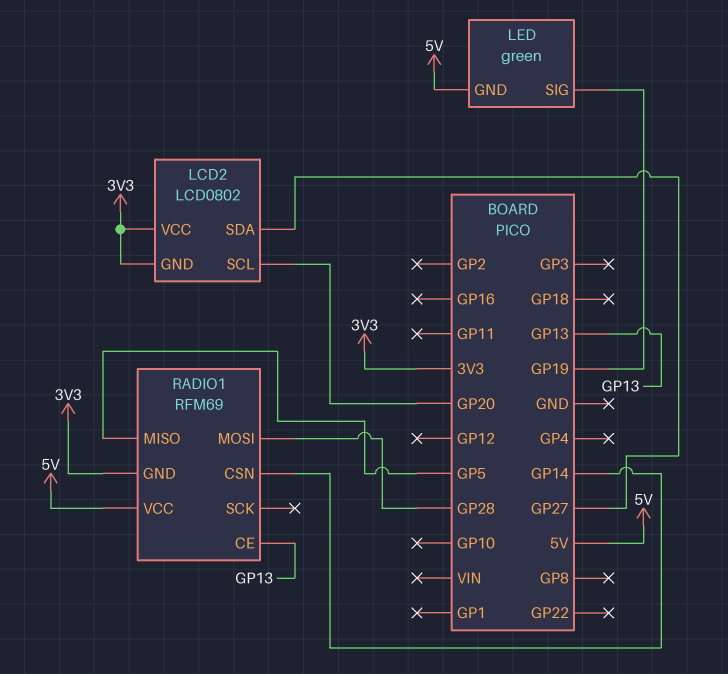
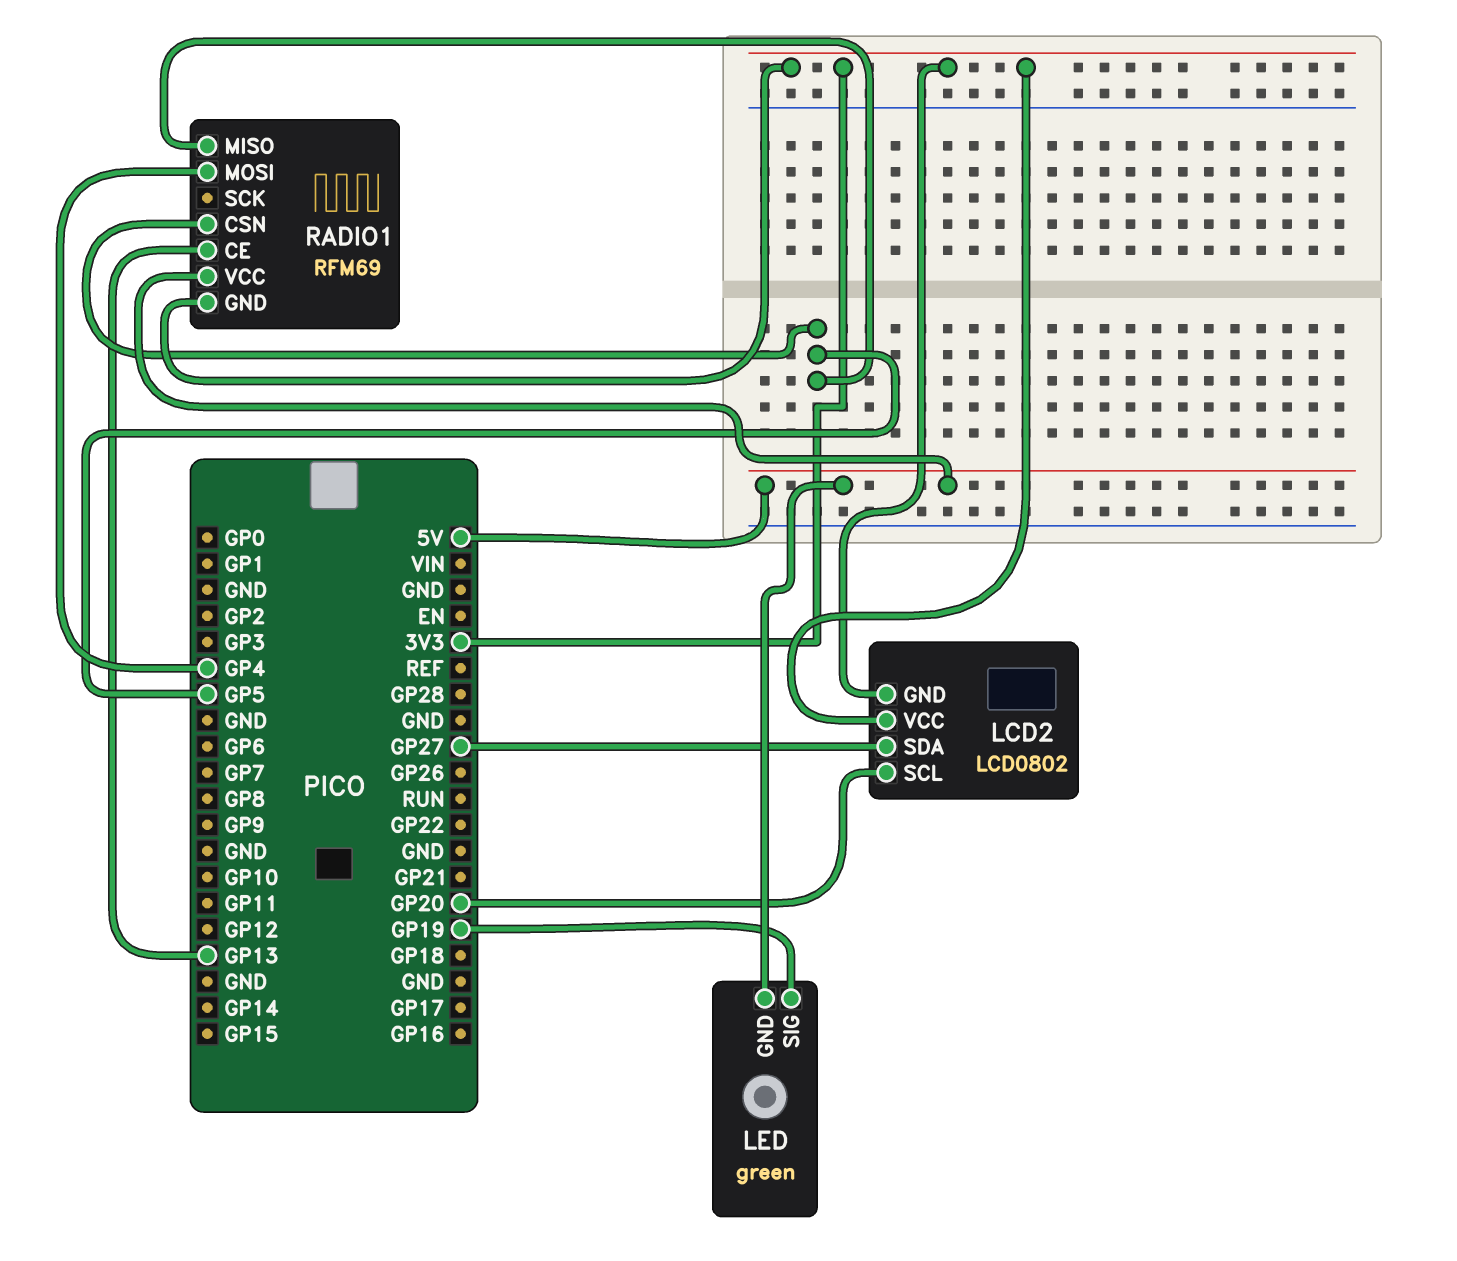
RADIO1 pin CSN: GP14 -> GP5
RADIO1 pin MOSI: GP28 -> GP4

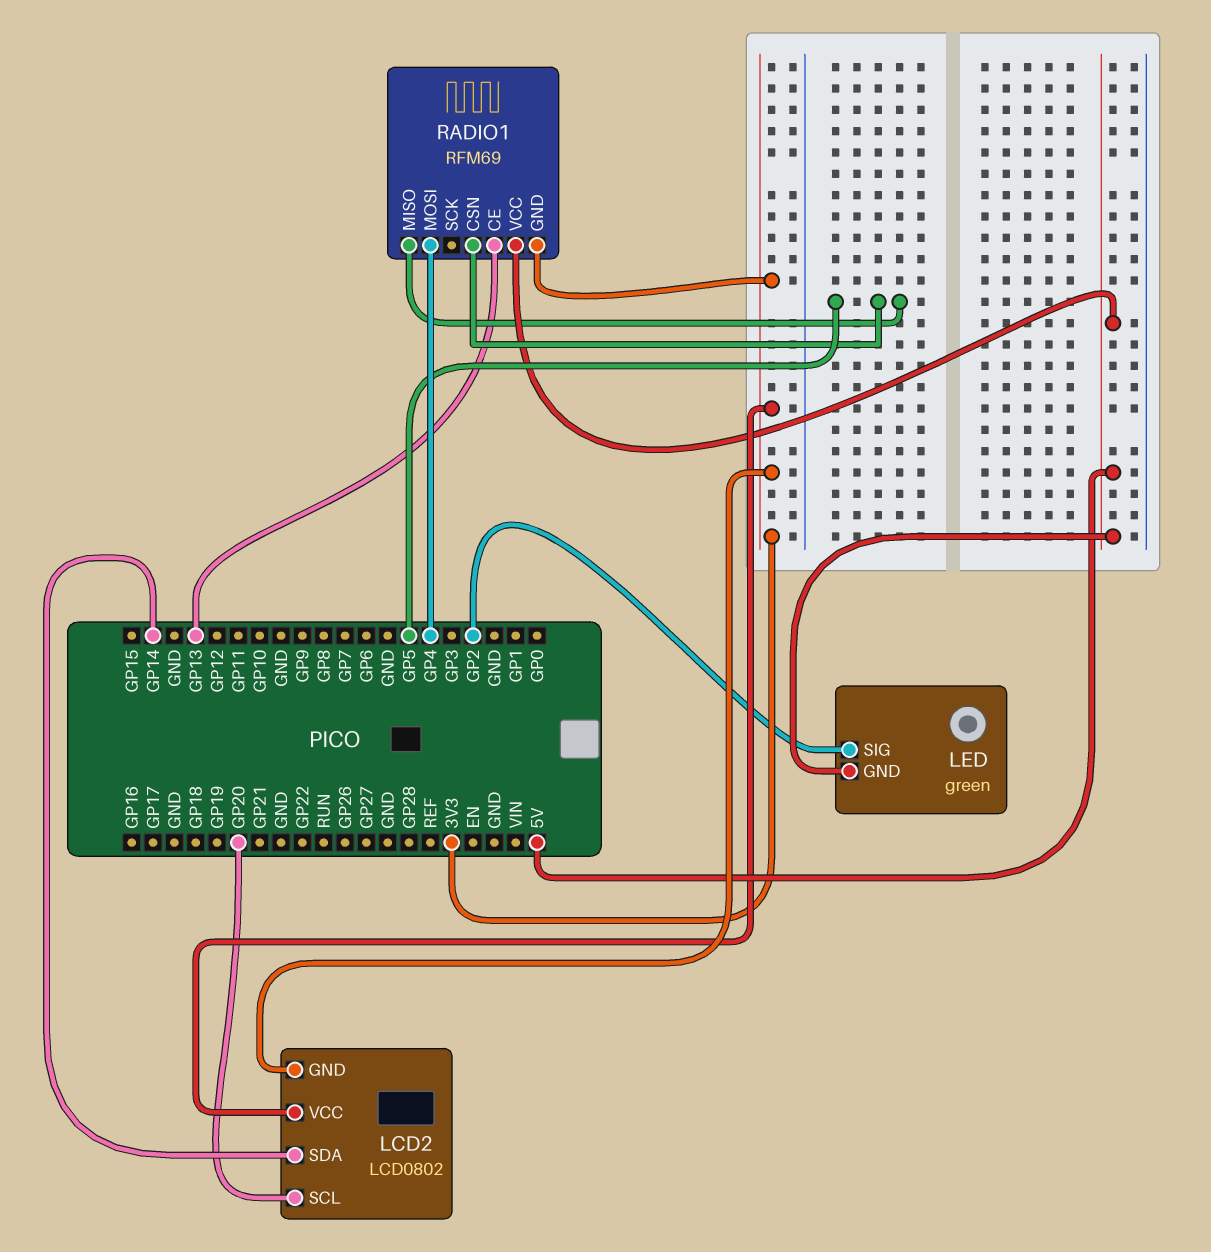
LCD2 pin SDA: GP27 -> GP14
LED pin SIG: GP19 -> GP2

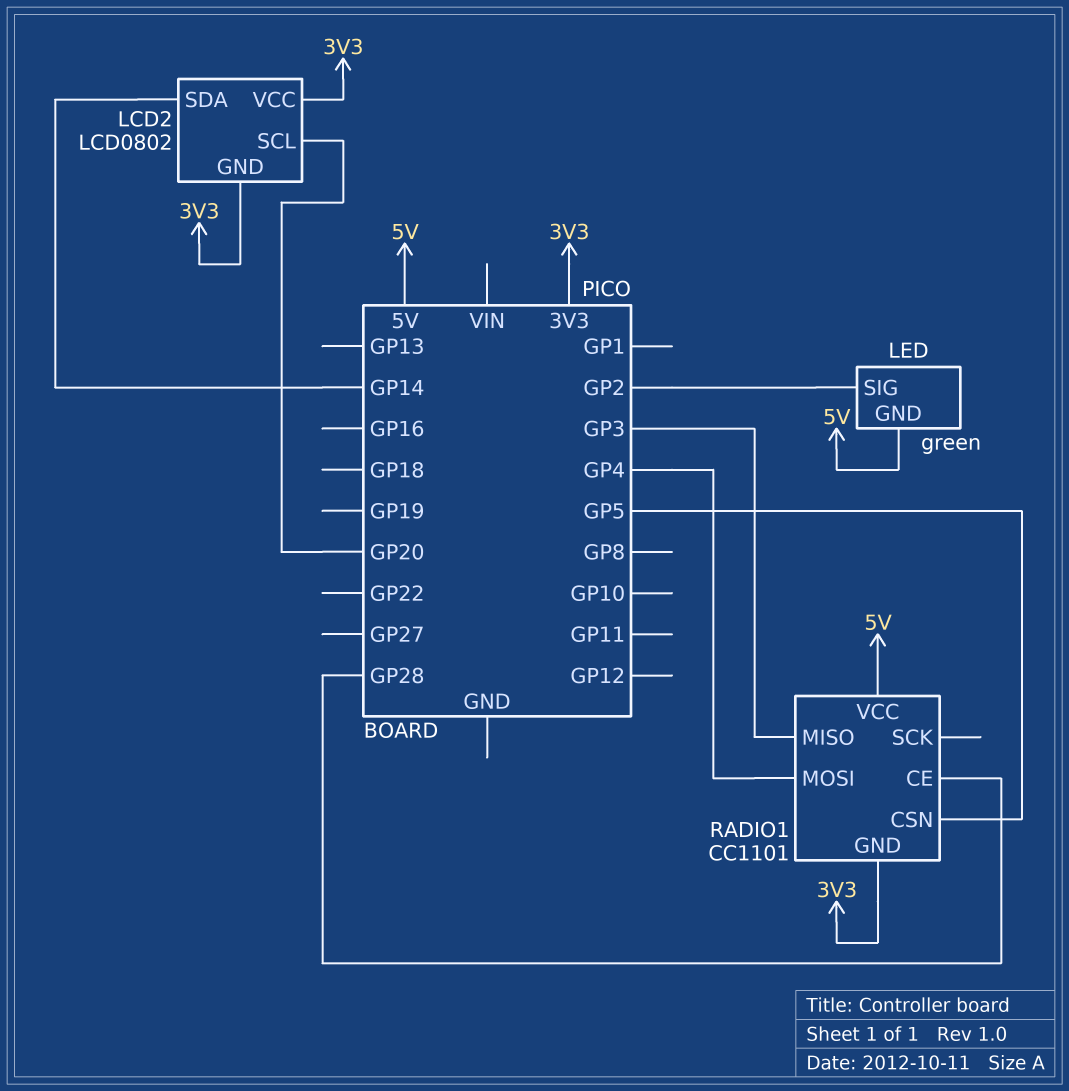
RADIO1: RFM69 -> CC1101
RADIO1 pin CE: GP13 -> GP28
RADIO1 pin MISO: GP5 -> GP3

